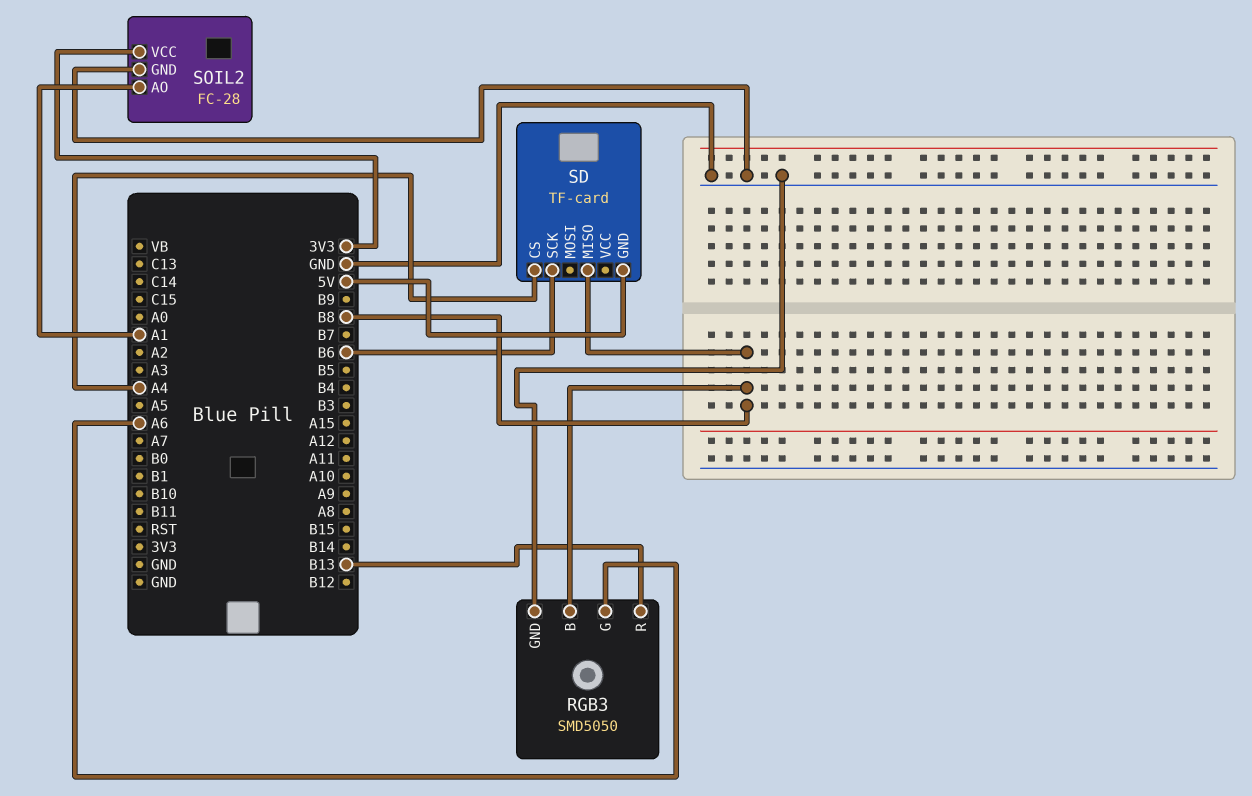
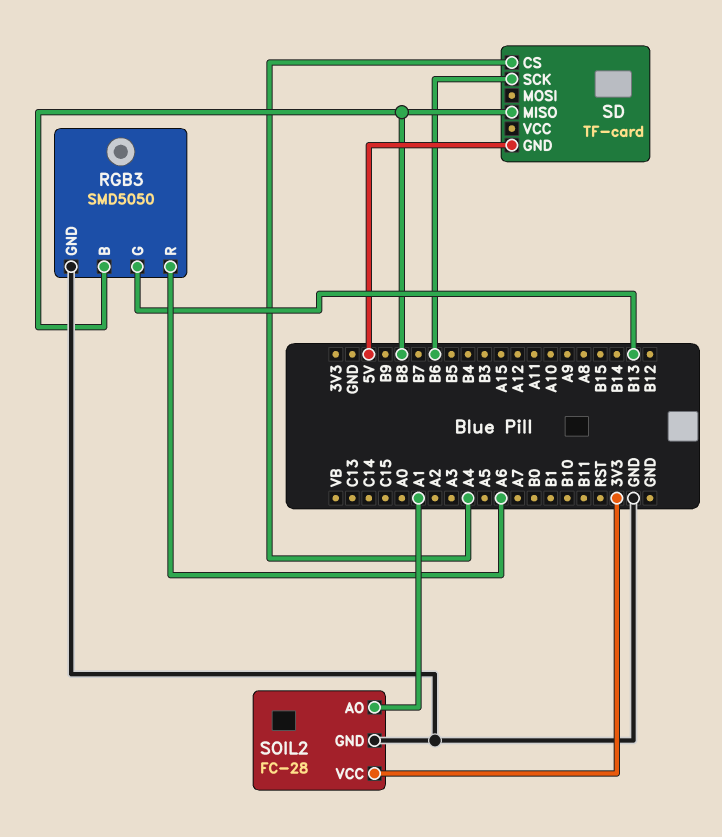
RGB3 pin G: A6 -> B13
RGB3 pin R: B13 -> A6

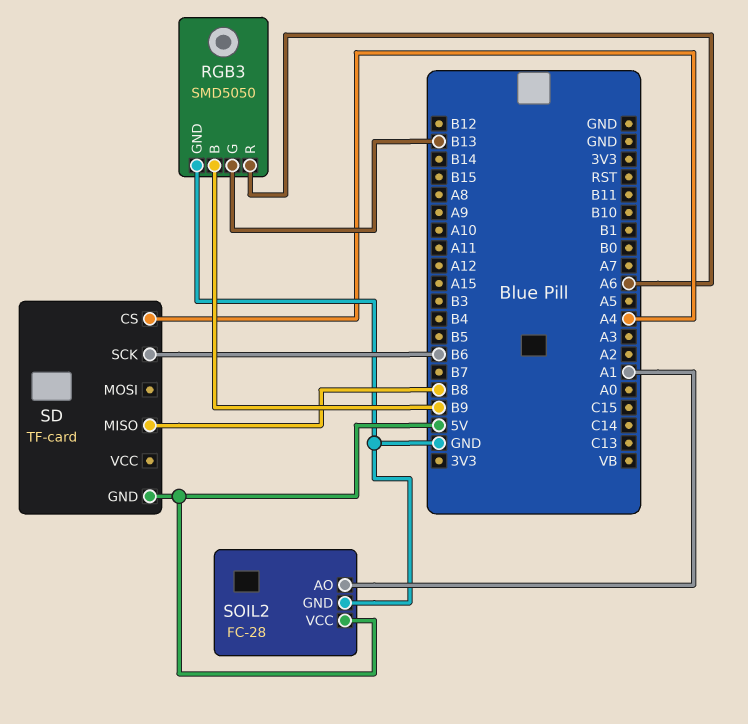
RGB3 pin B: B8 -> B9
SOIL2 pin VCC: 3V3 -> 5V

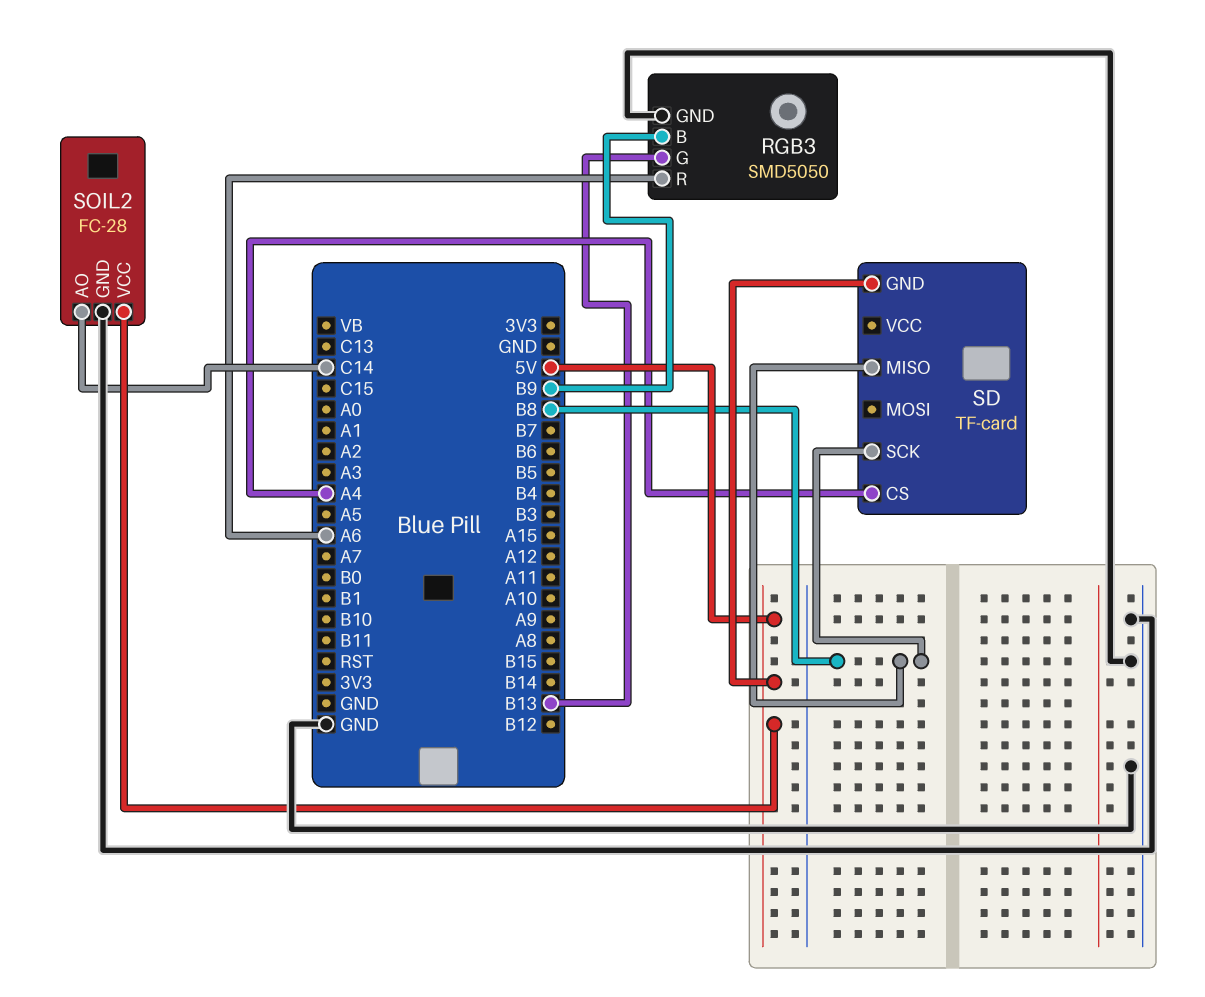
SD pin SCK: B6 -> B8
SOIL2 pin AO: A1 -> C14

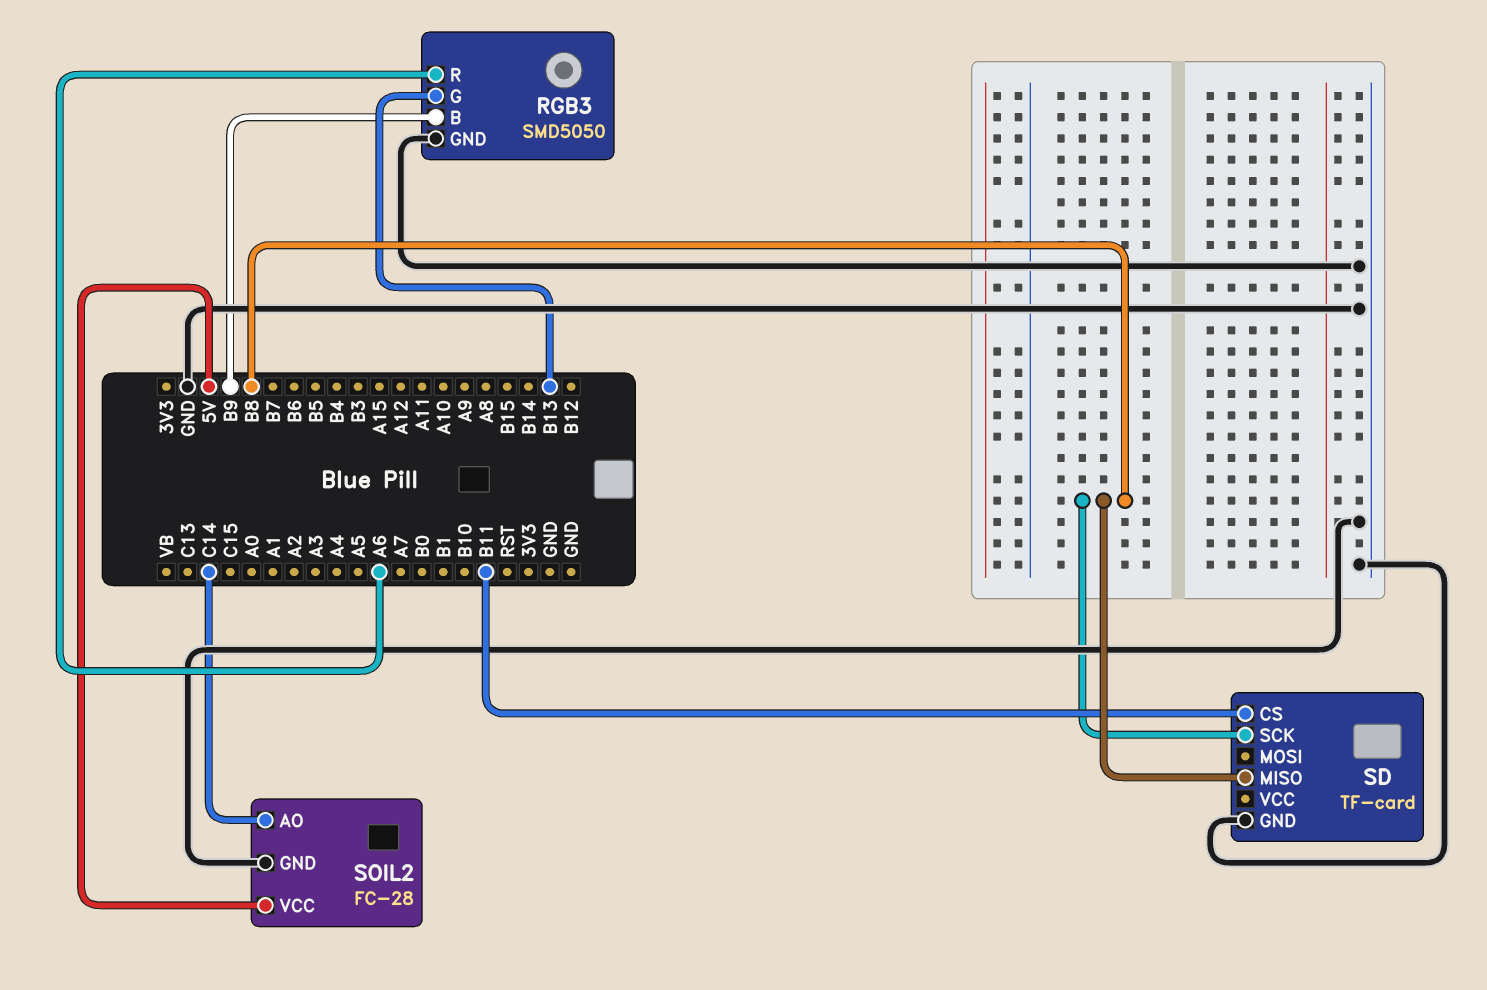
SD pin CS: A4 -> B11
SD pin GND: 5V -> GND

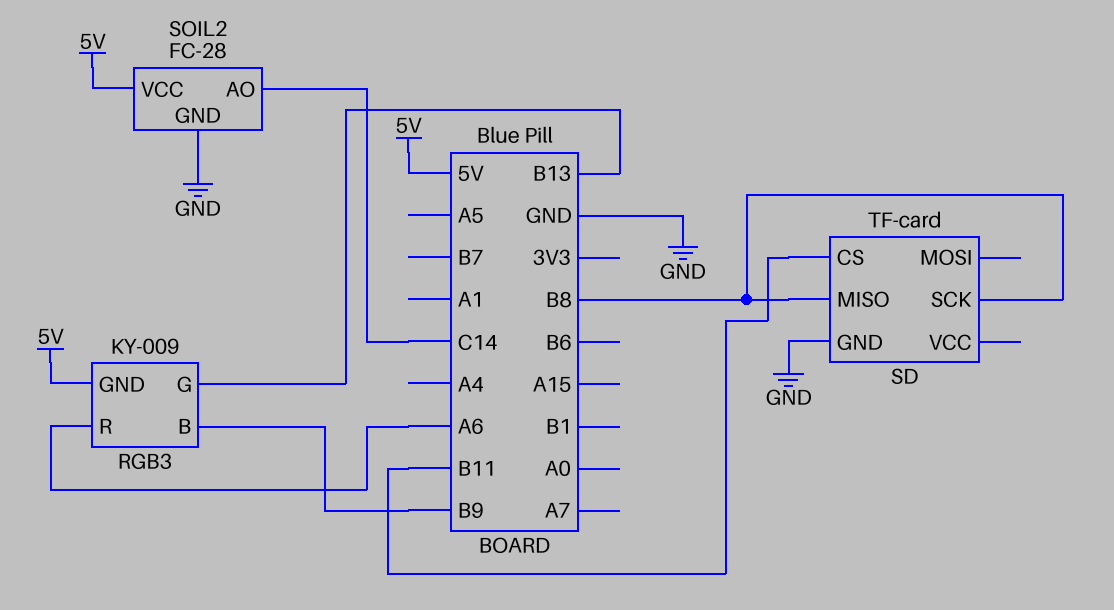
RGB3: SMD5050 -> KY-009
RGB3 pin GND: GND -> 5V

